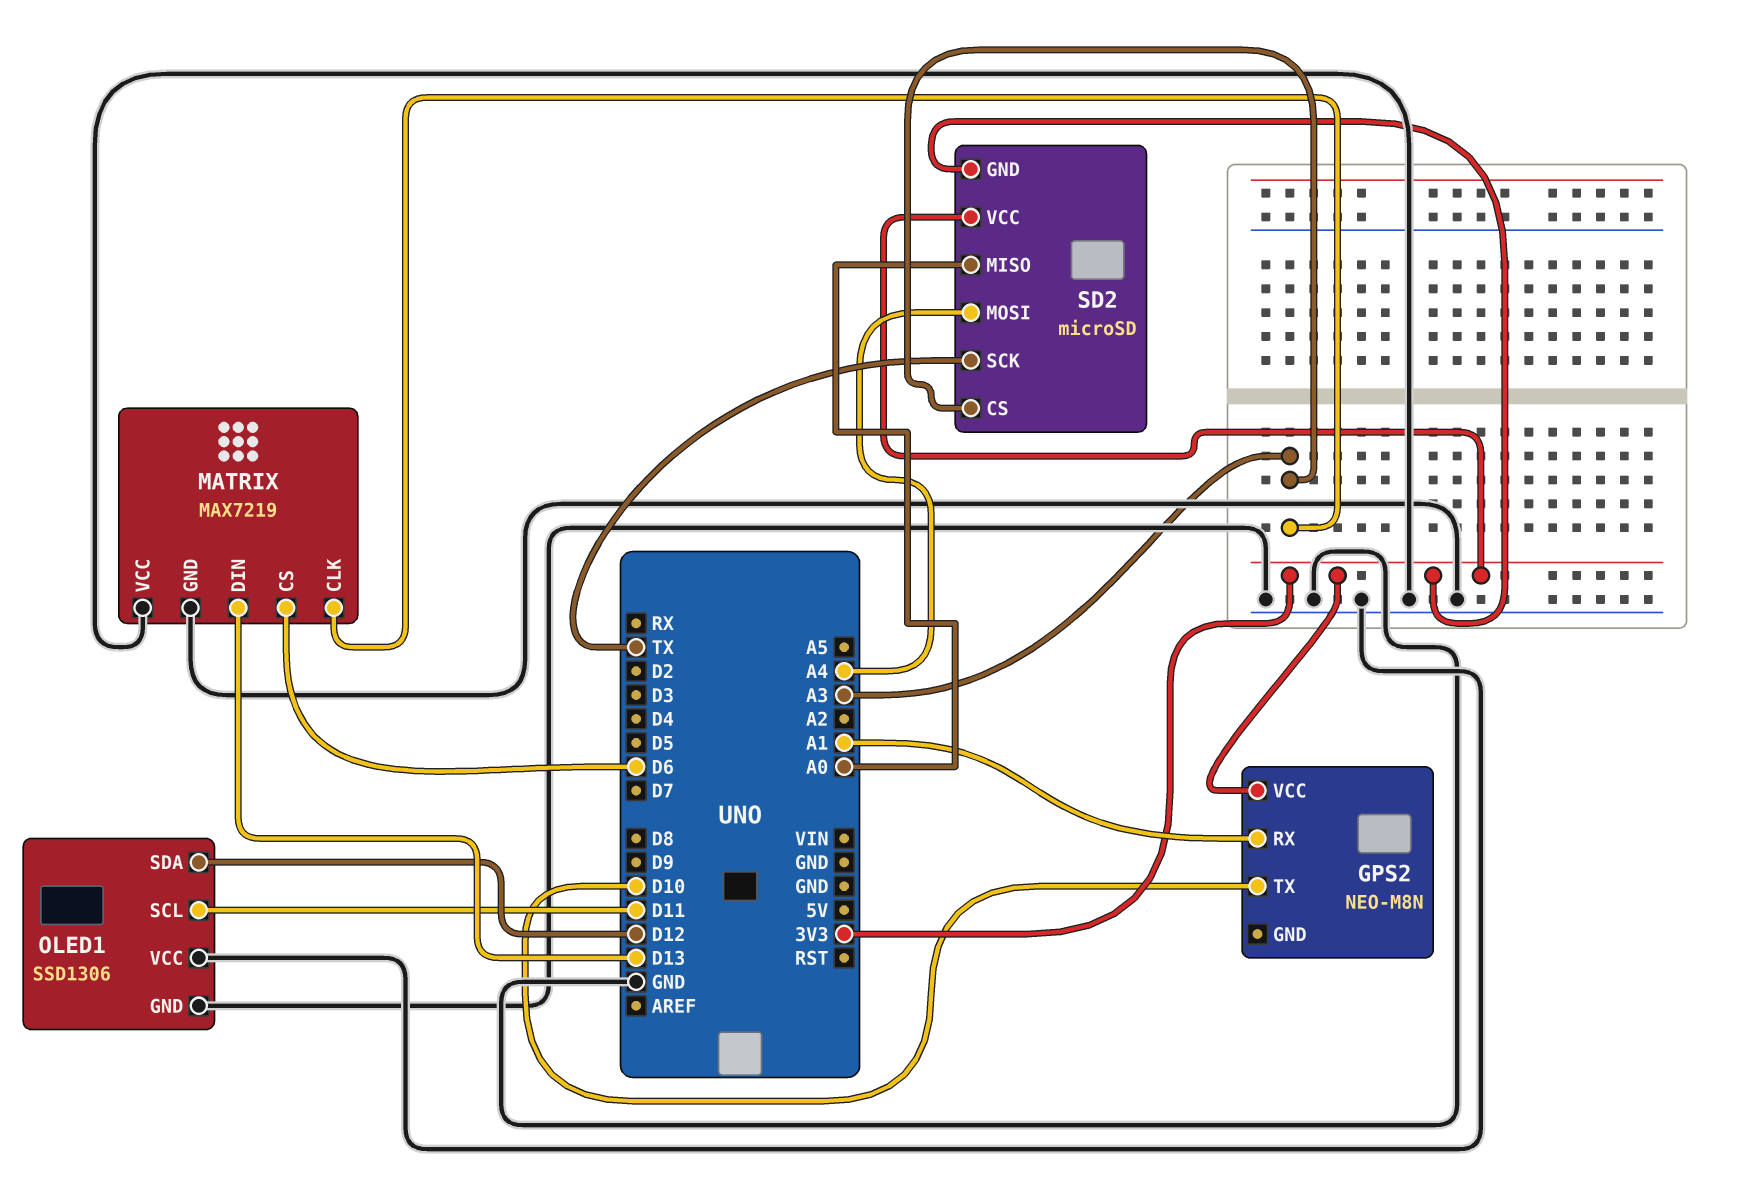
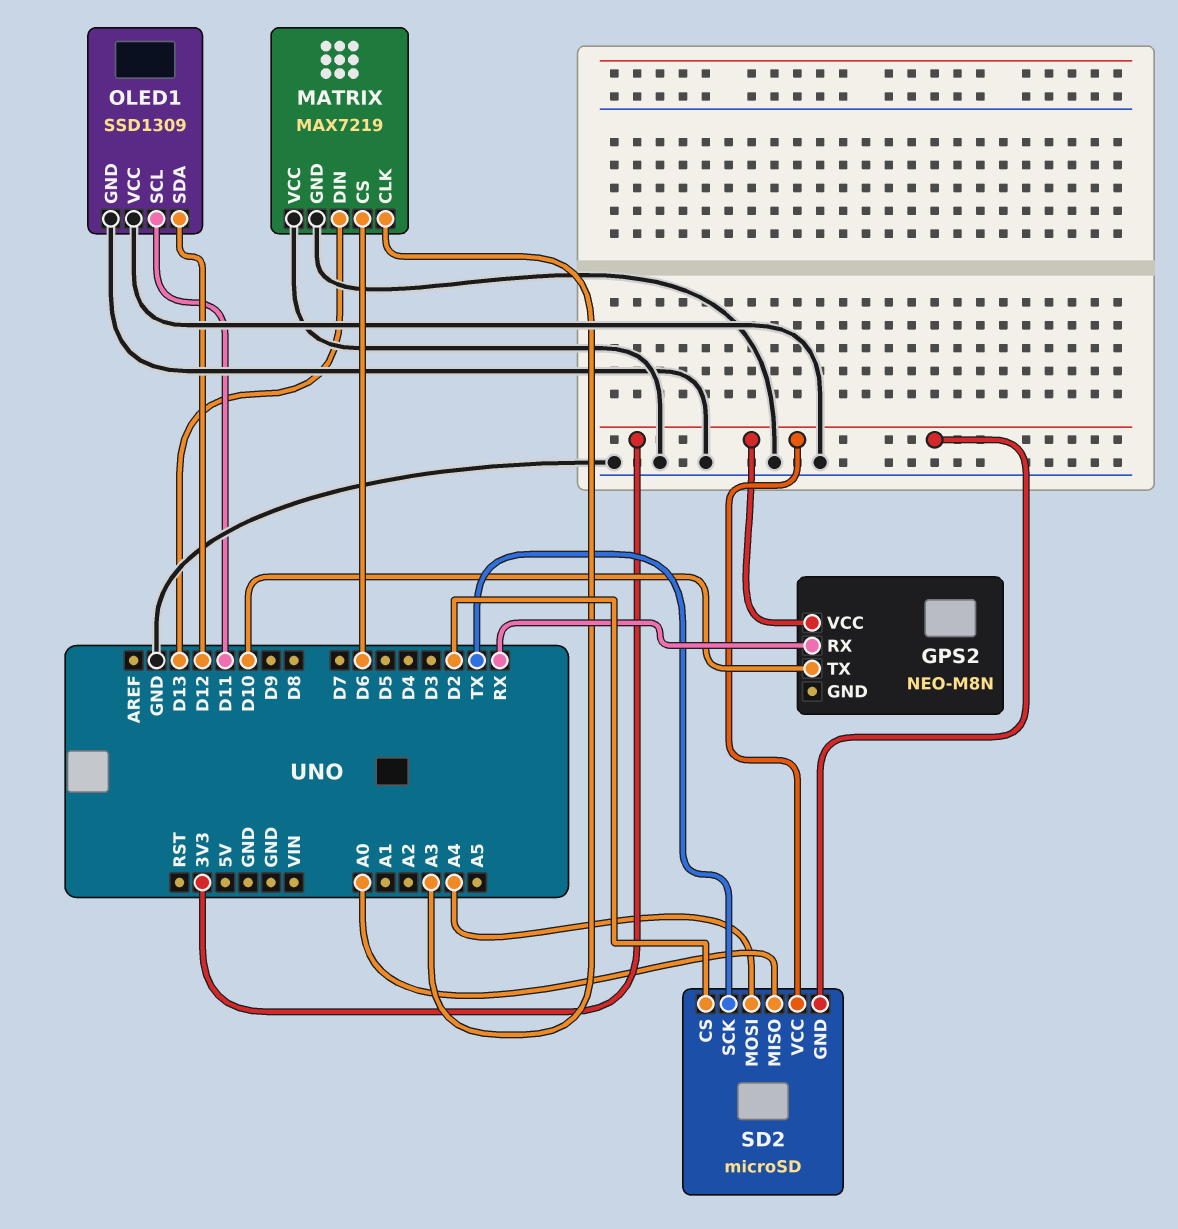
GPS2 pin RX: A1 -> RX
OLED1: SSD1306 -> SSD1309
SD2 pin CS: A3 -> D2

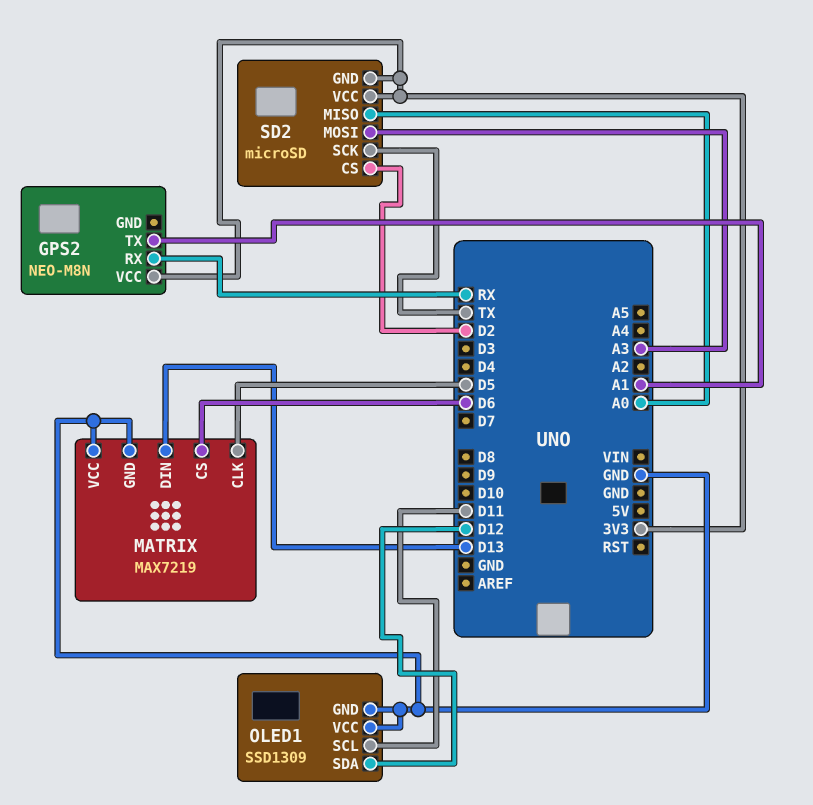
GPS2 pin TX: D10 -> A1
MATRIX pin CLK: A3 -> D5
SD2 pin MOSI: A4 -> A3

